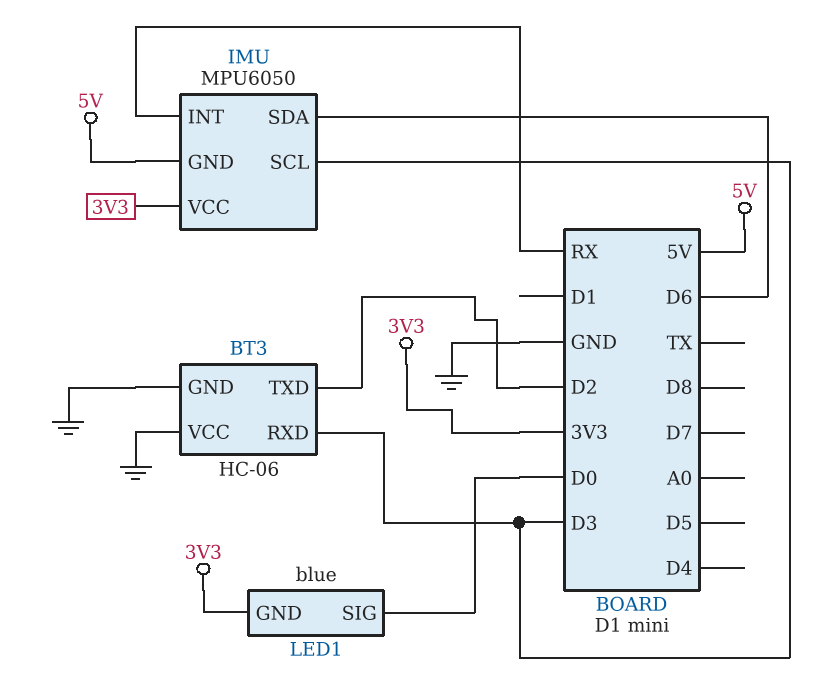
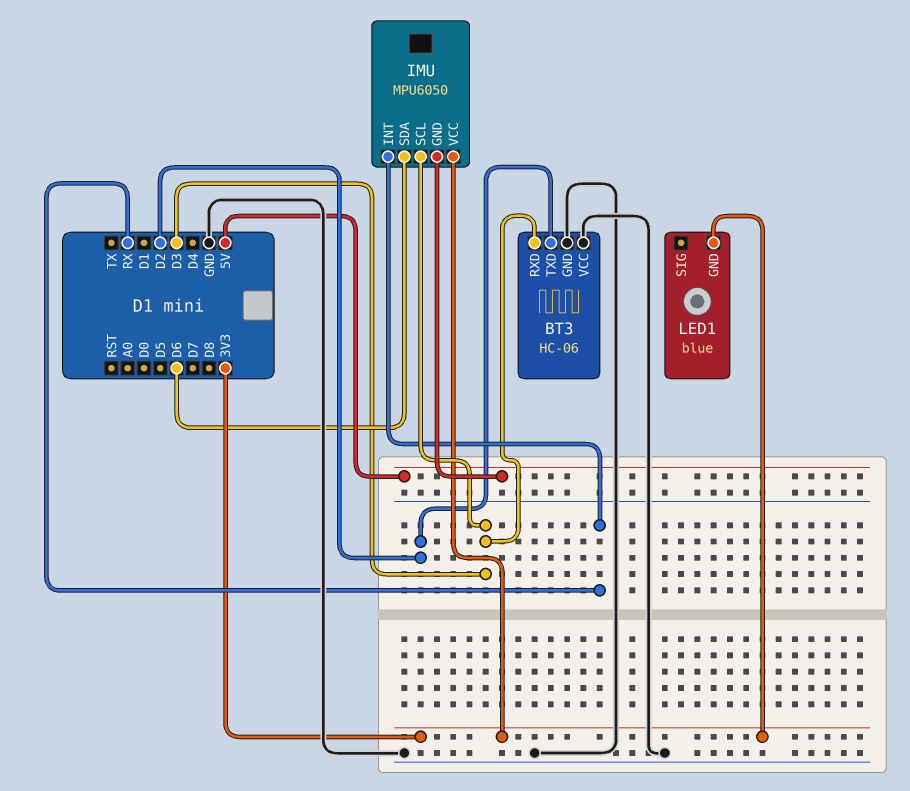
LED1 pin SIG: D0 -> none

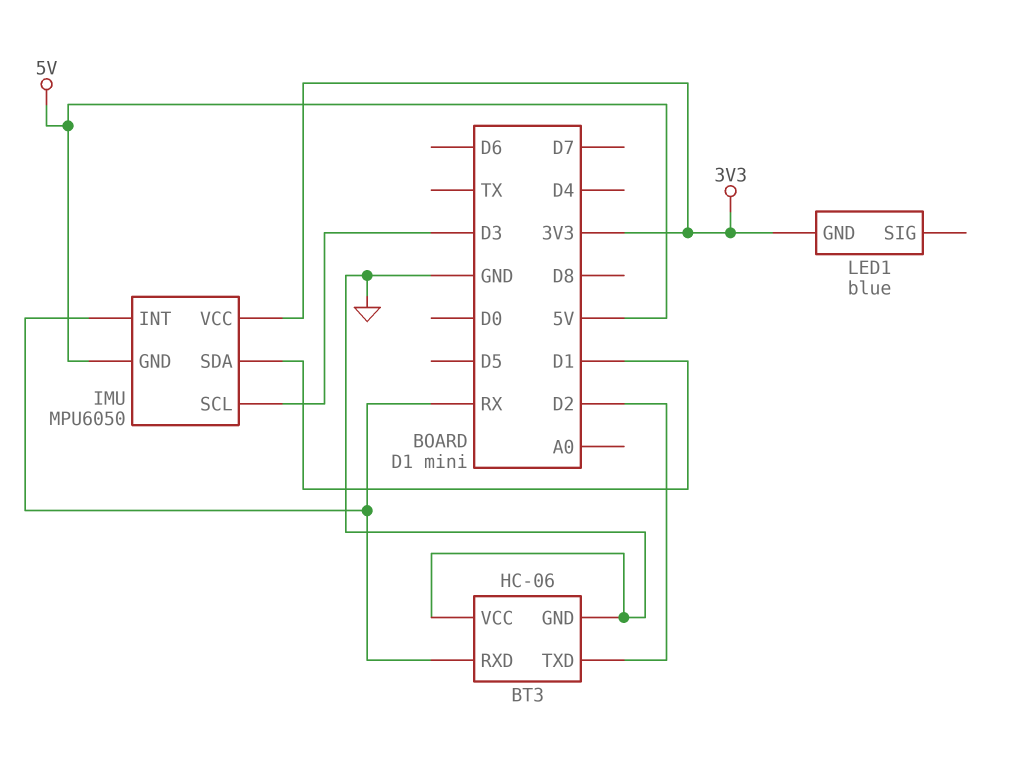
BT3 pin RXD: D3 -> RX
IMU pin SDA: D6 -> D1

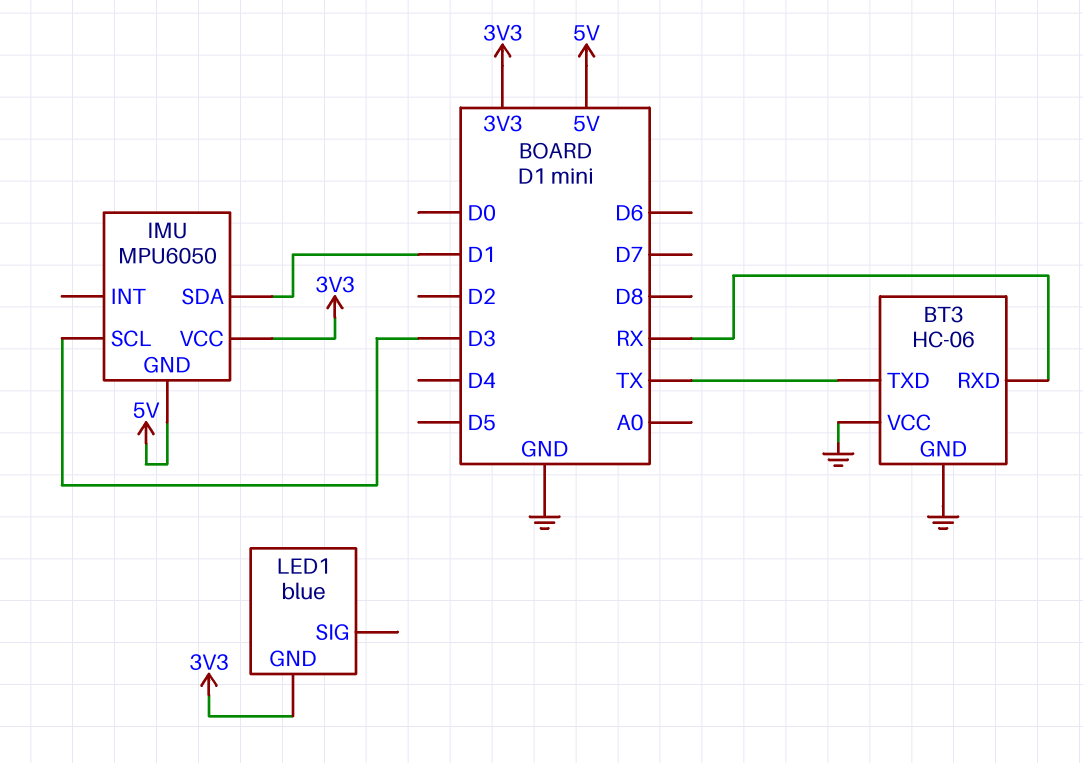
BT3 pin TXD: D2 -> TX
IMU pin INT: RX -> none

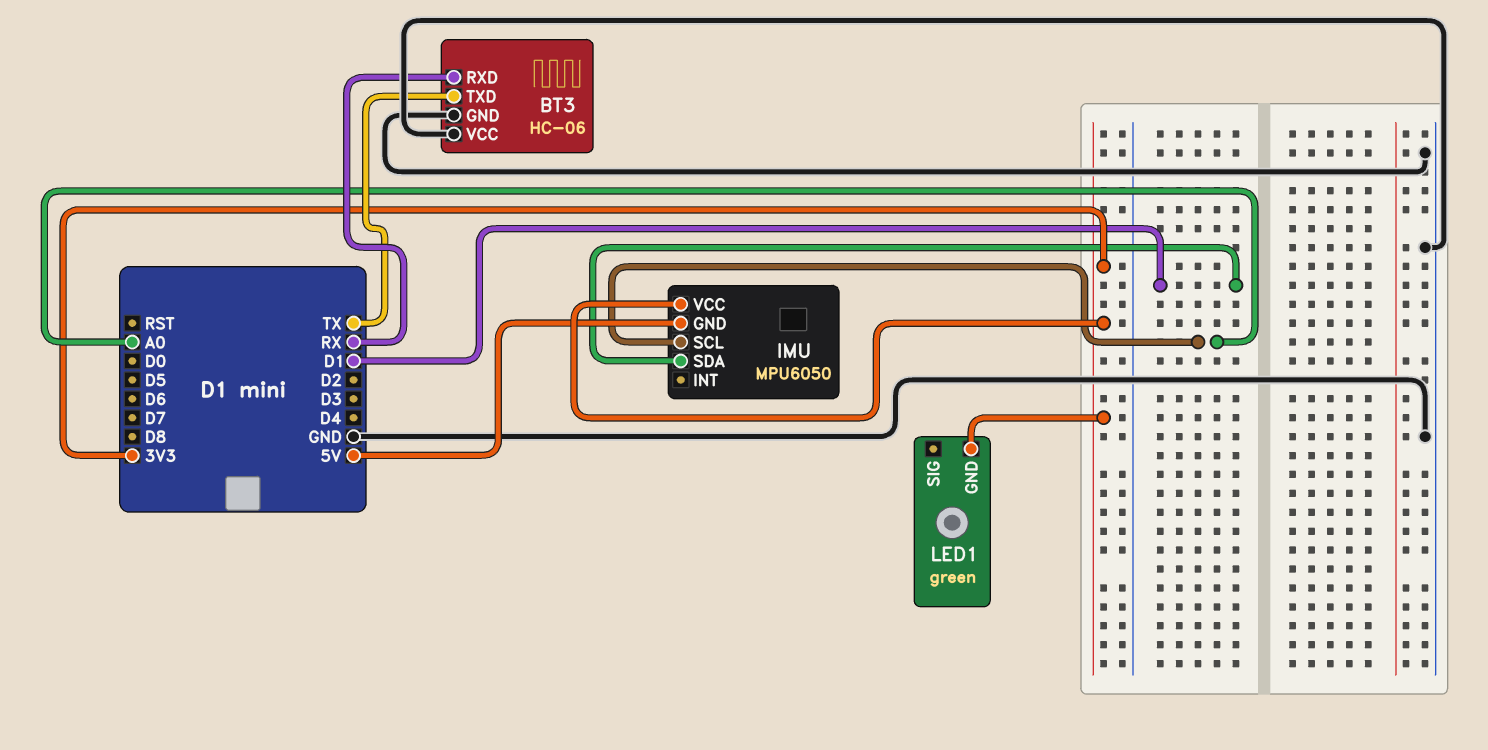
IMU pin SCL: D3 -> A0
LED1: blue -> green

